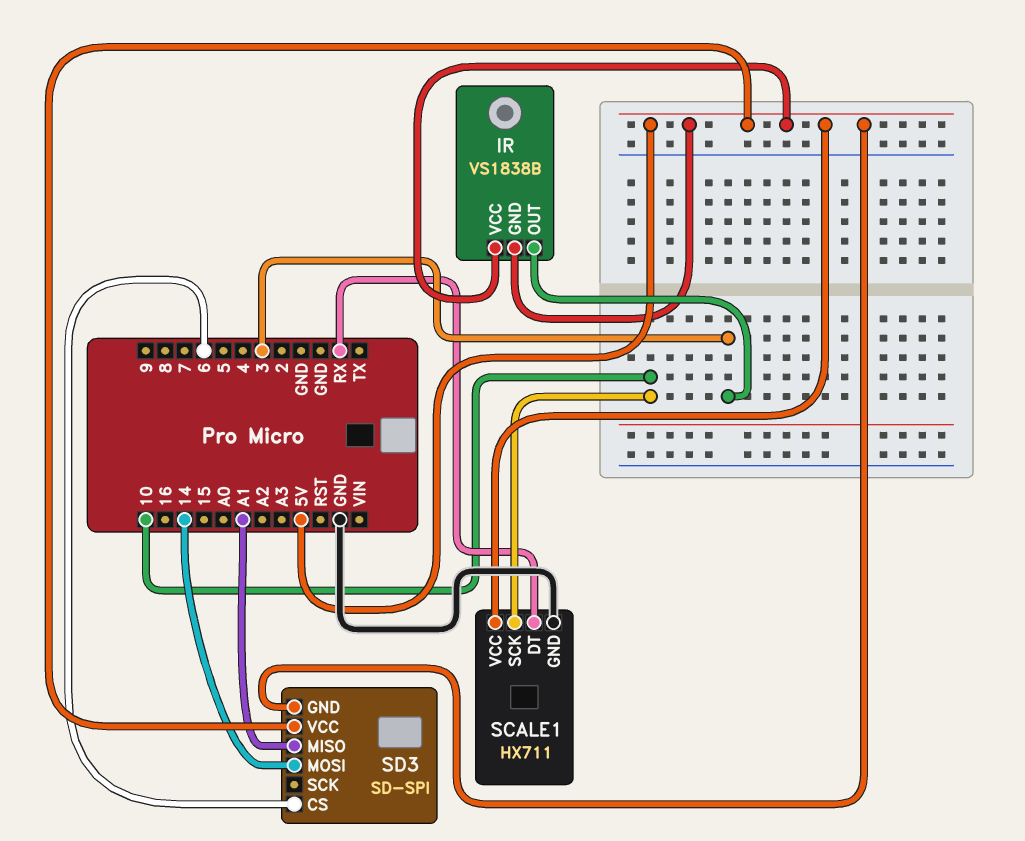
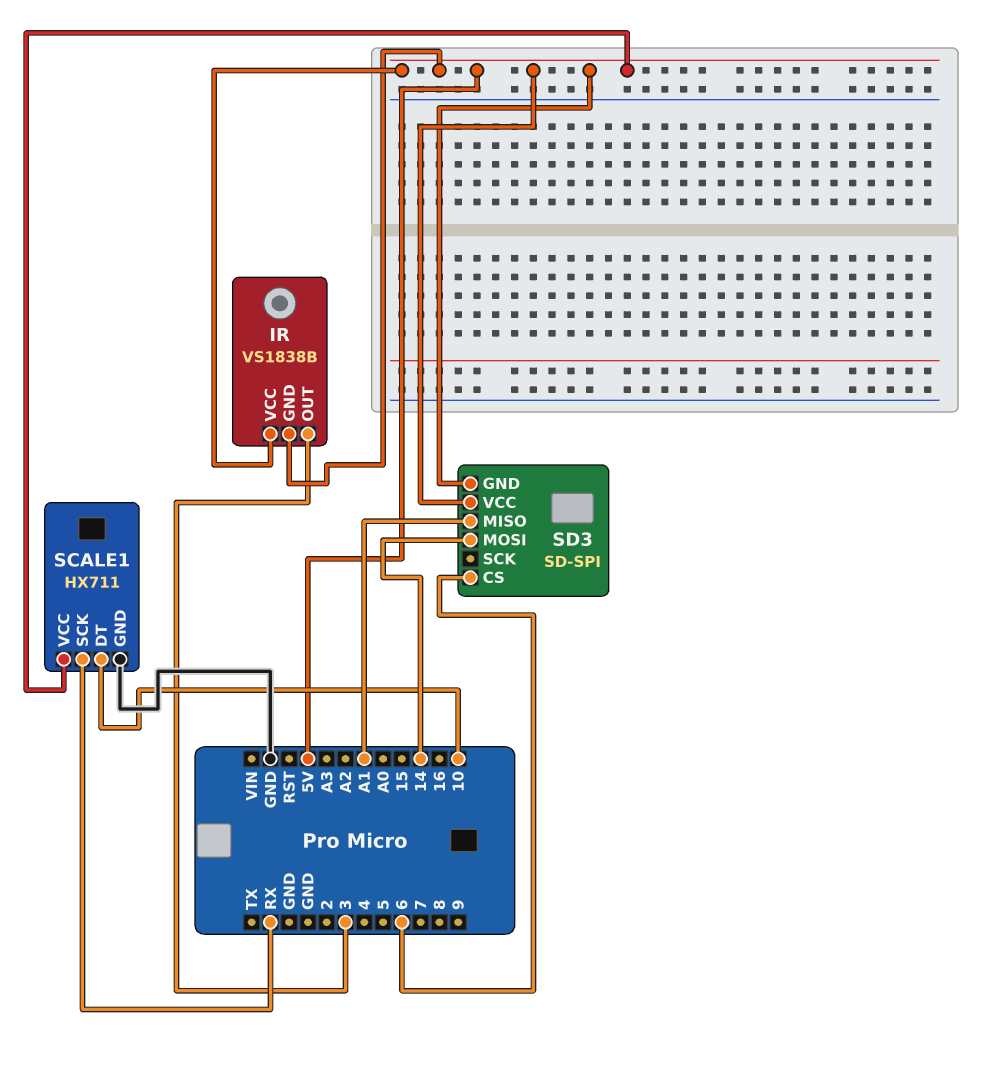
SCALE1 pin DT: RX -> 10
SCALE1 pin SCK: 10 -> RX

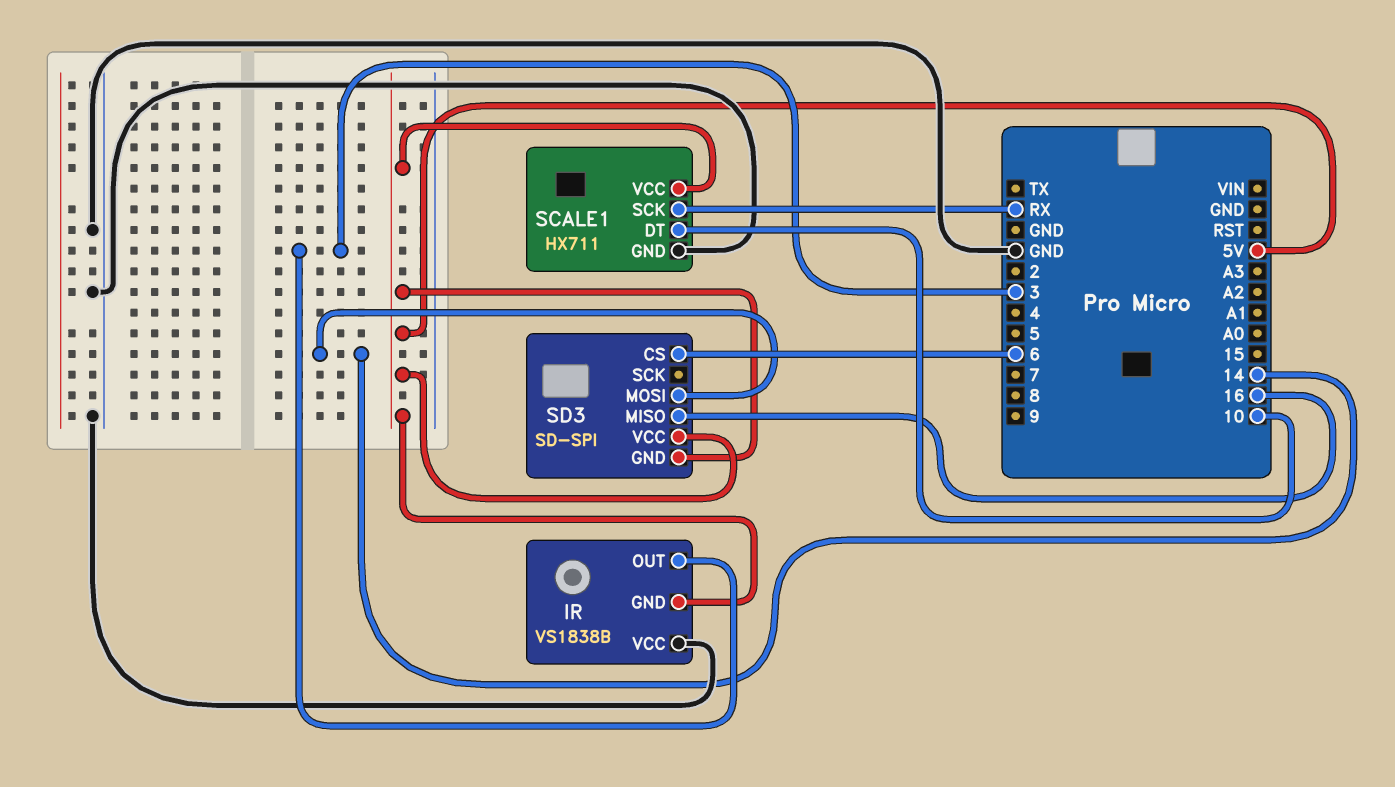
IR pin VCC: 5V -> GND
SD3 pin MISO: A1 -> 16

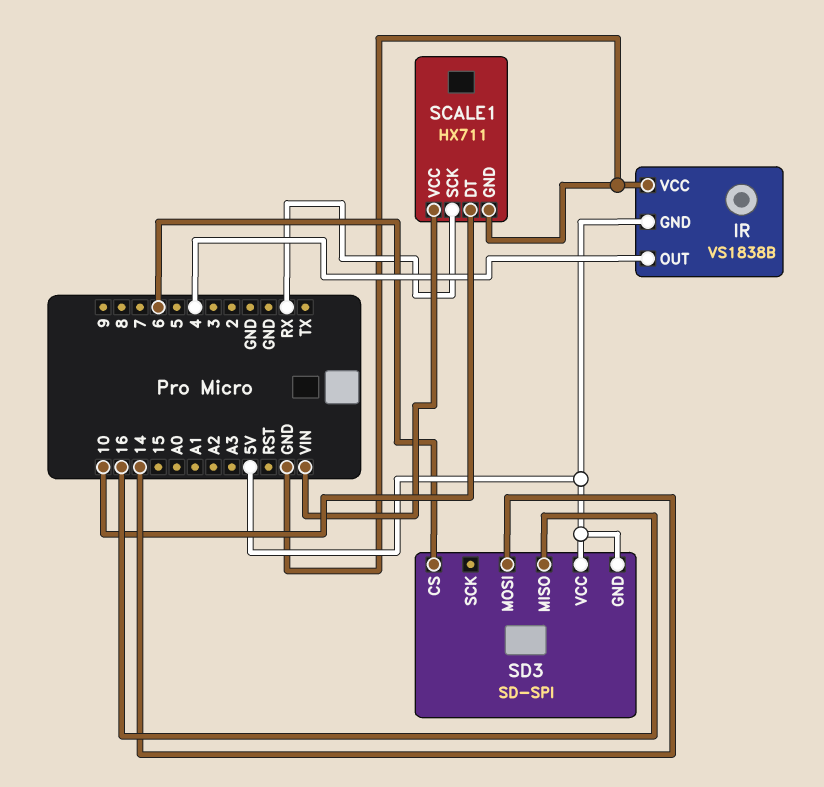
IR pin OUT: 3 -> 4
SCALE1 pin VCC: 5V -> VIN

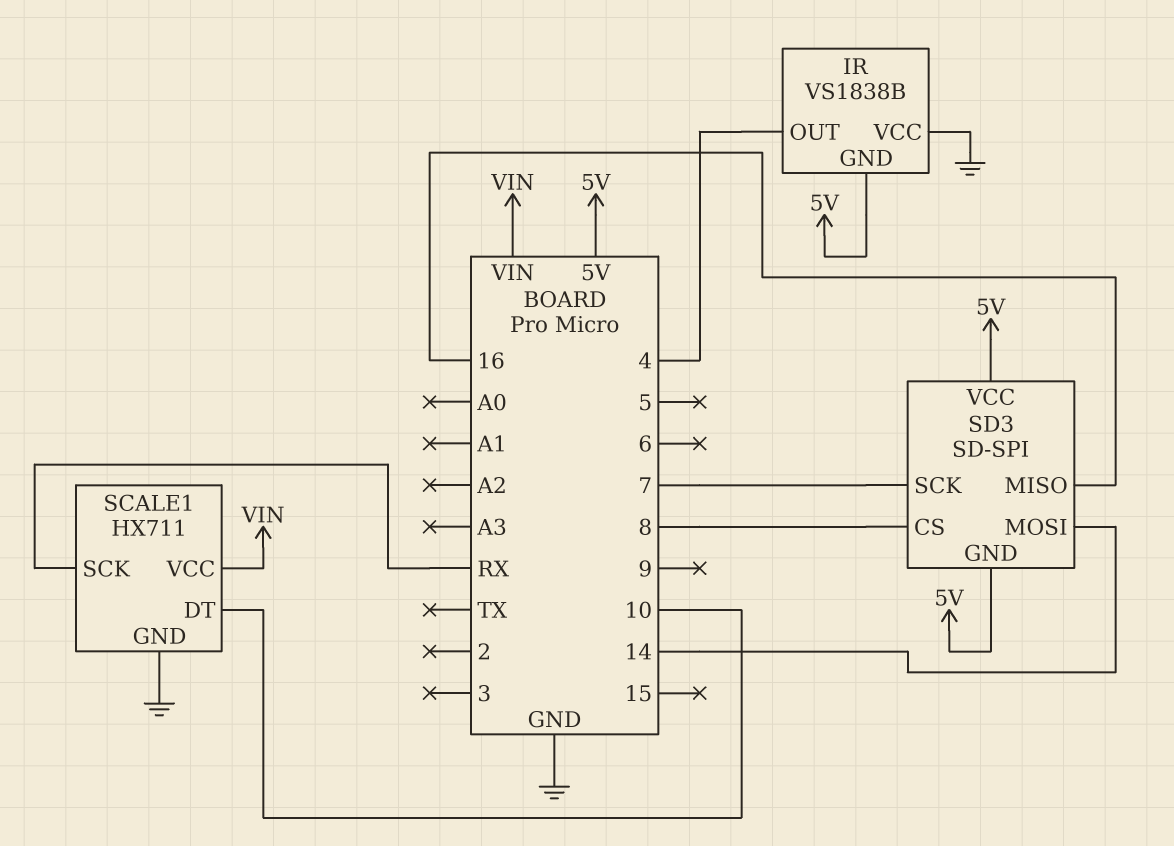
SD3 pin CS: 6 -> 8
SD3 pin SCK: none -> 7

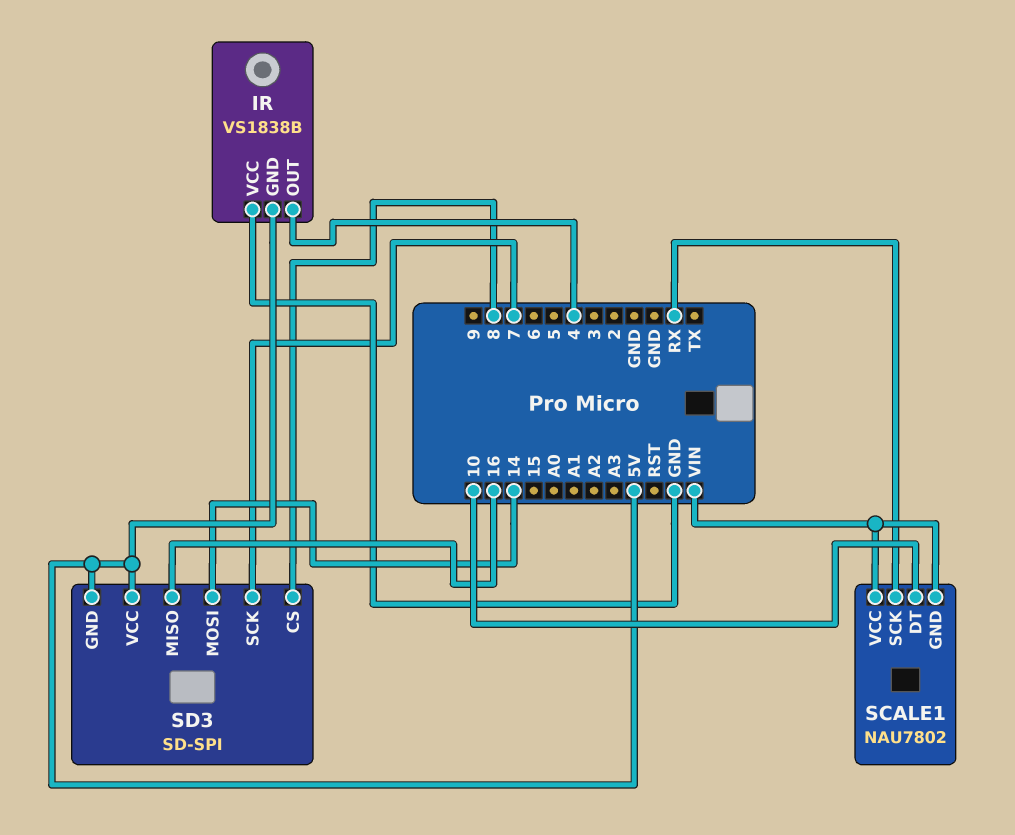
SCALE1: HX711 -> NAU7802
SCALE1 pin GND: GND -> VIN

